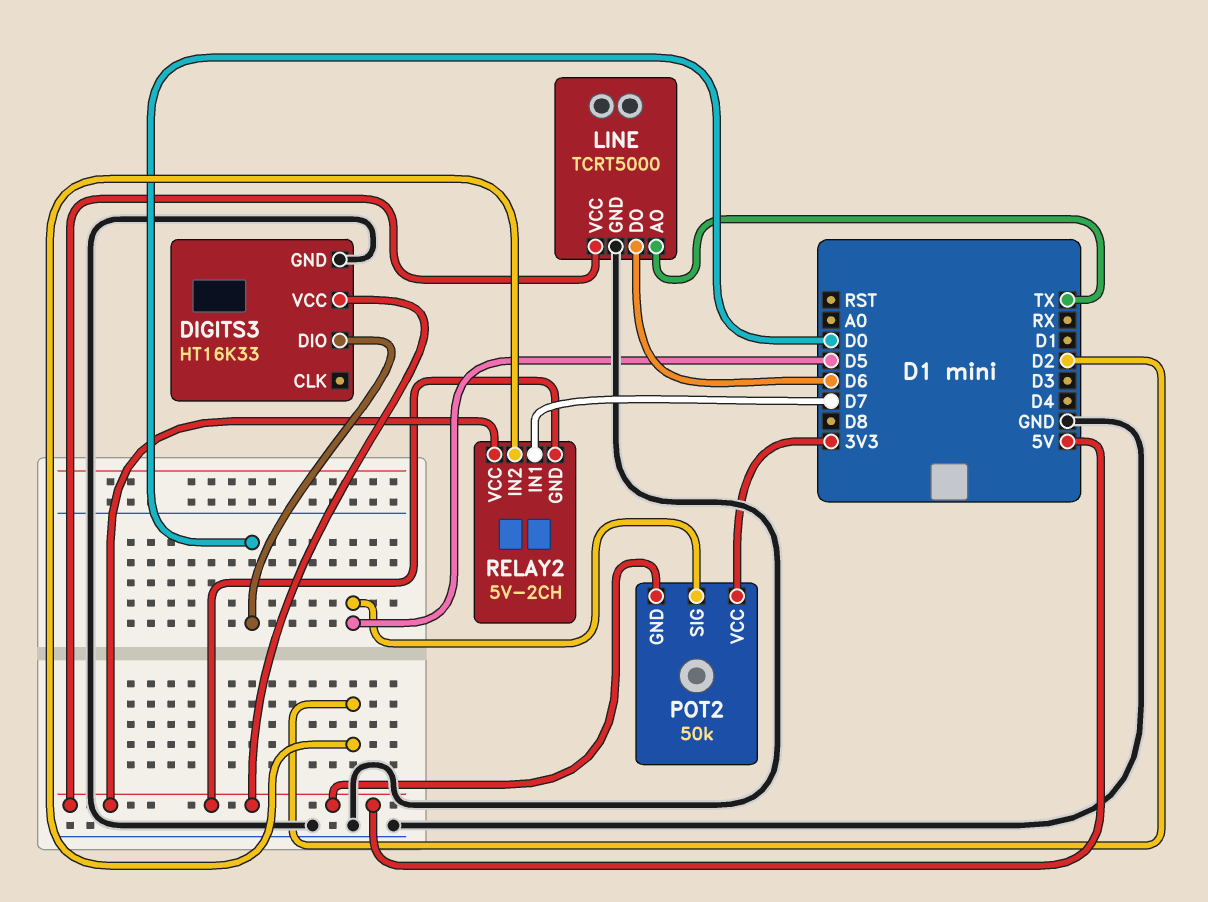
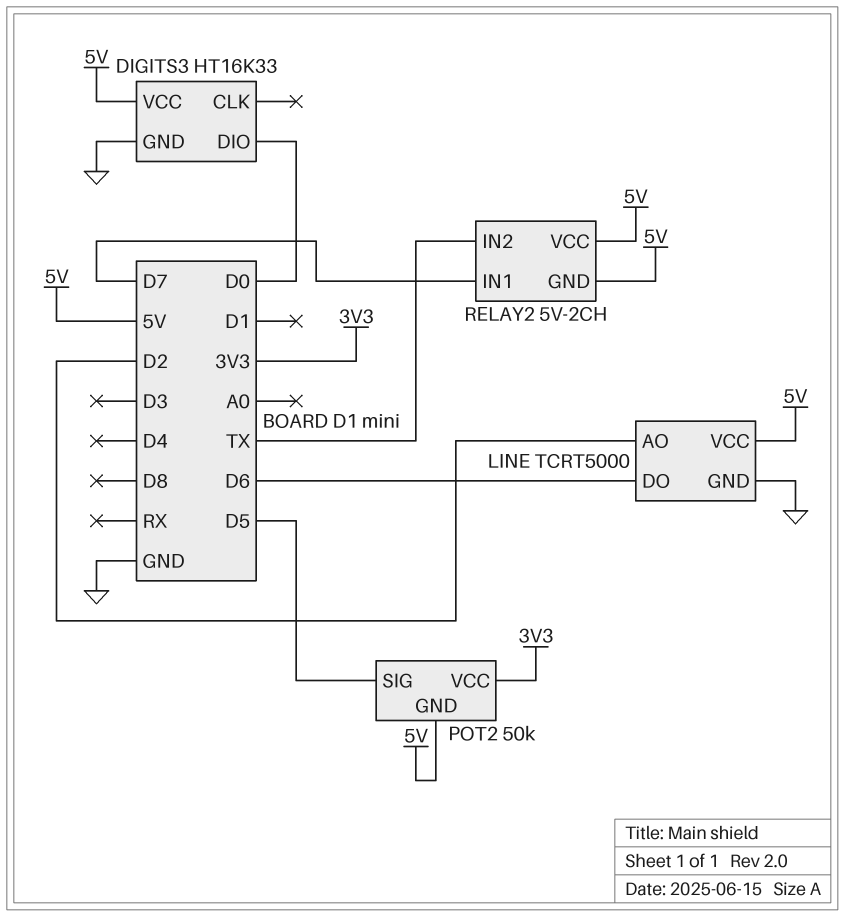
LINE pin AO: TX -> D2
RELAY2 pin IN2: D2 -> TX

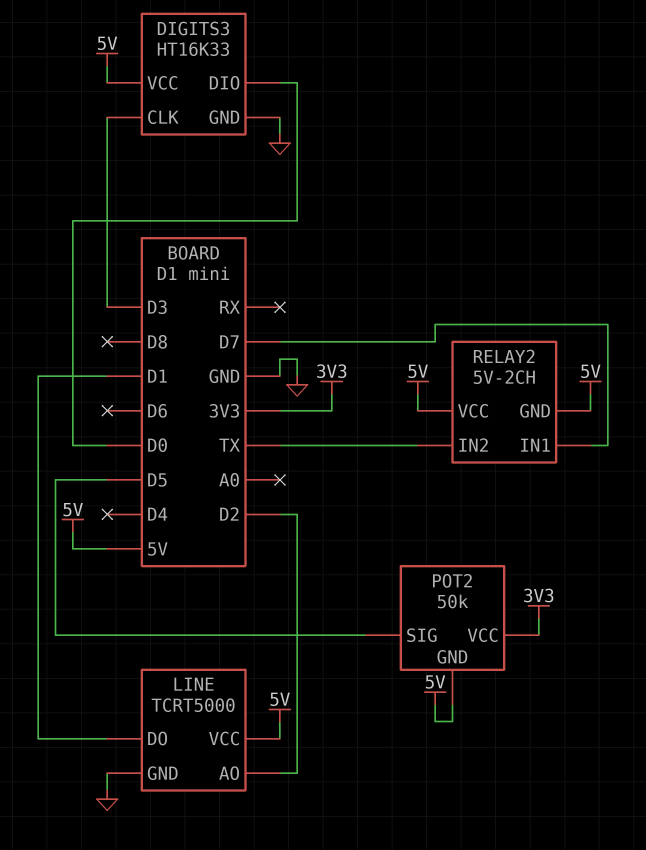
DIGITS3 pin CLK: none -> D3
LINE pin DO: D6 -> D1

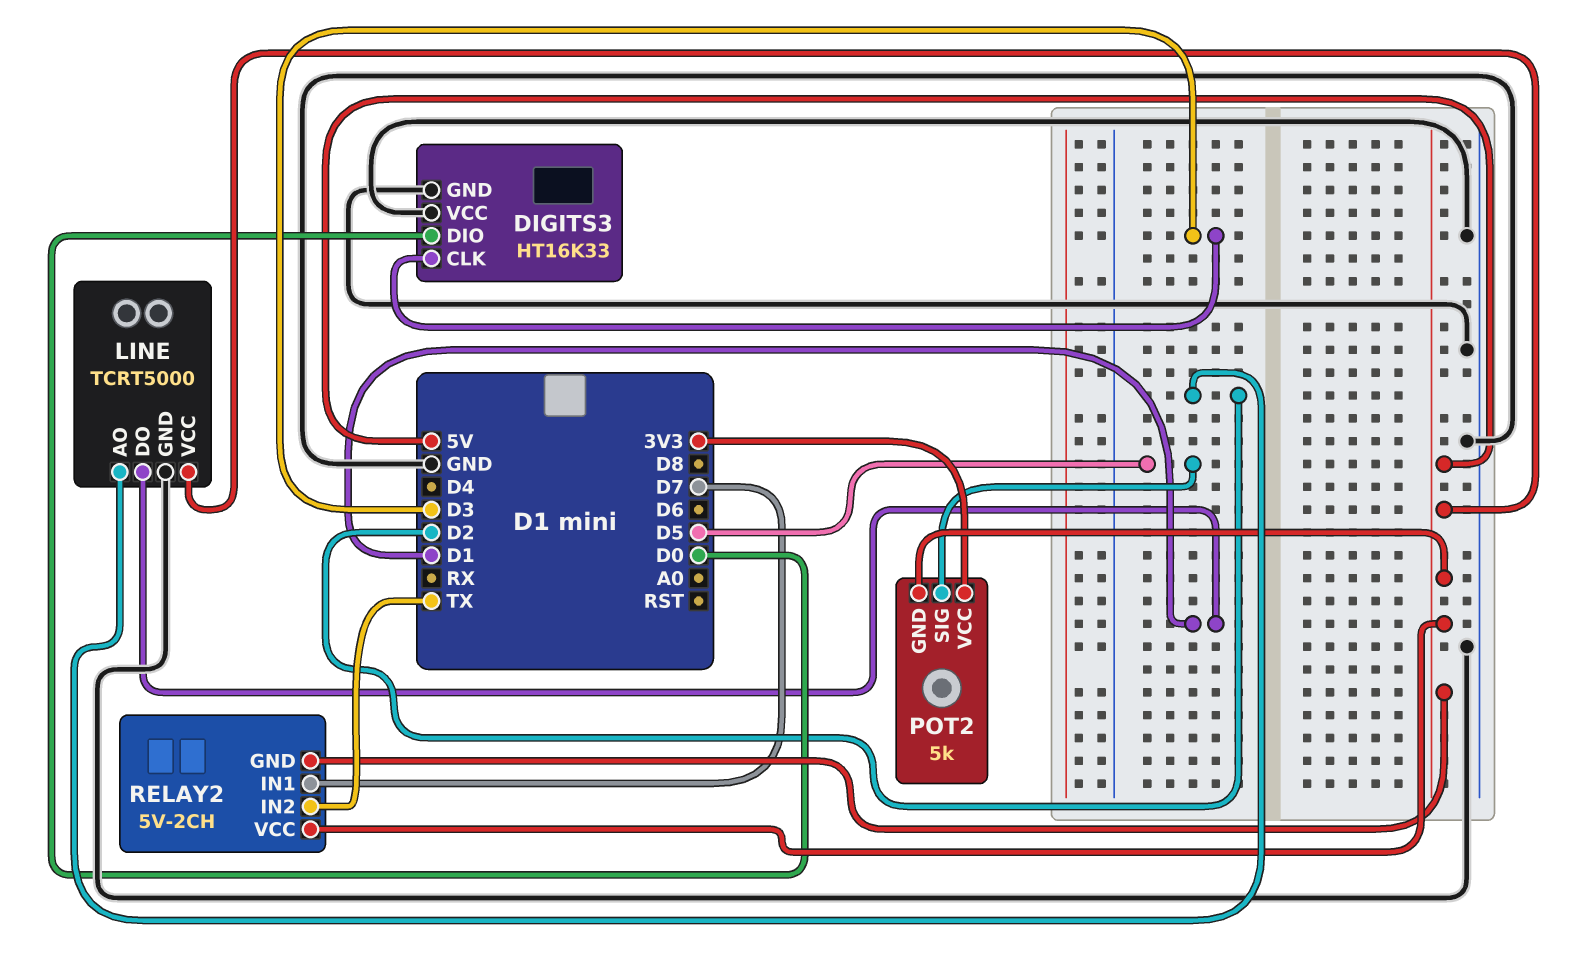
DIGITS3 pin VCC: 5V -> GND
POT2: 50k -> 5k

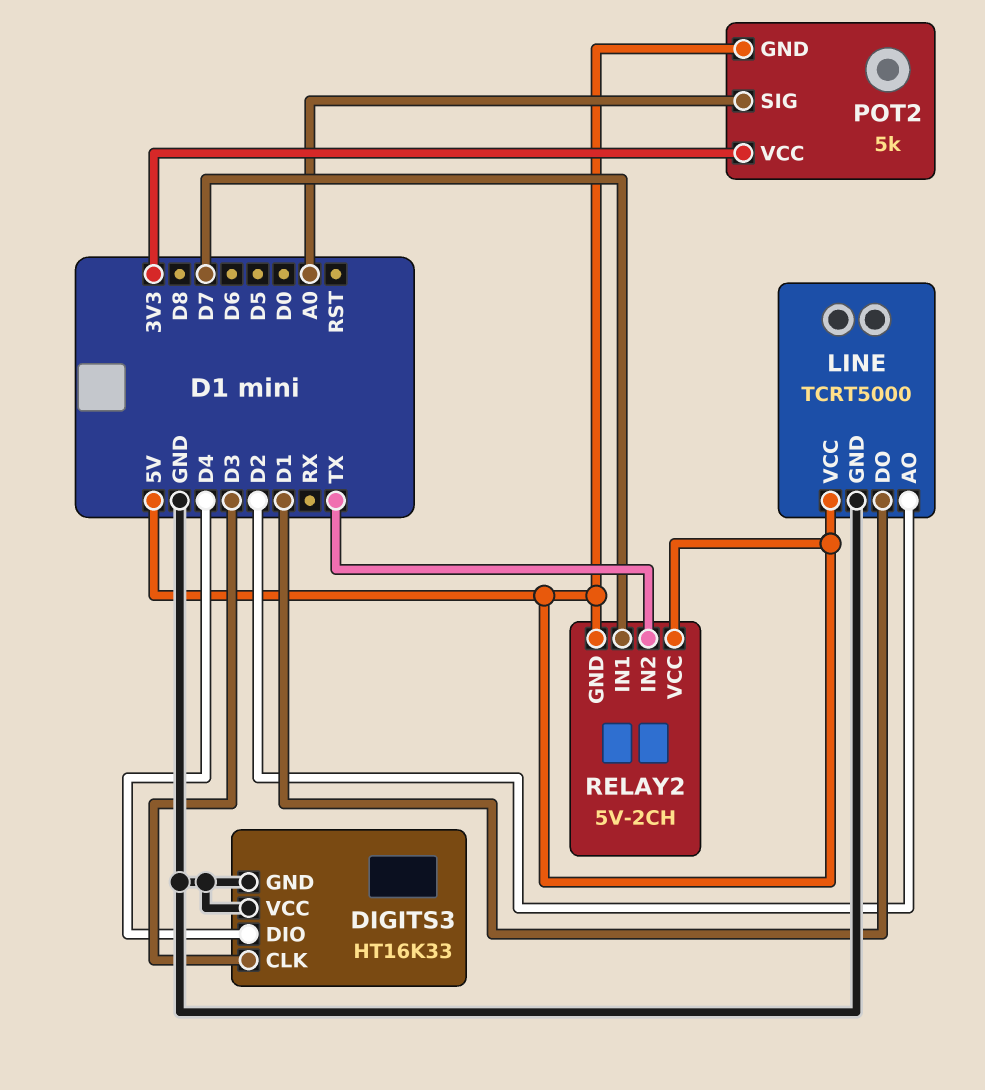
DIGITS3 pin DIO: D0 -> D4
POT2 pin SIG: D5 -> A0

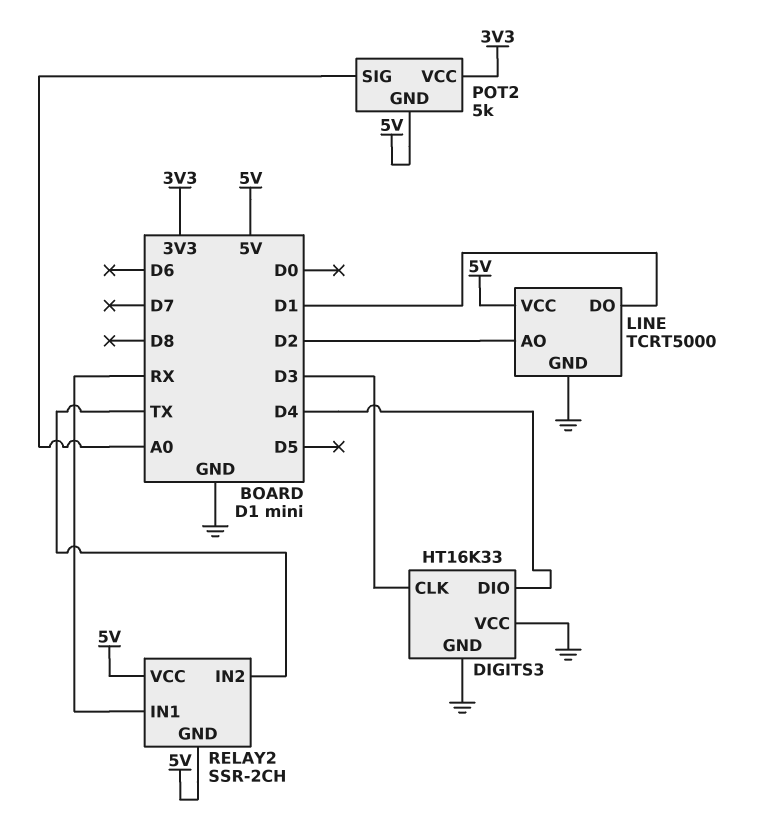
RELAY2: 5V-2CH -> SSR-2CH
RELAY2 pin IN1: D7 -> RX

